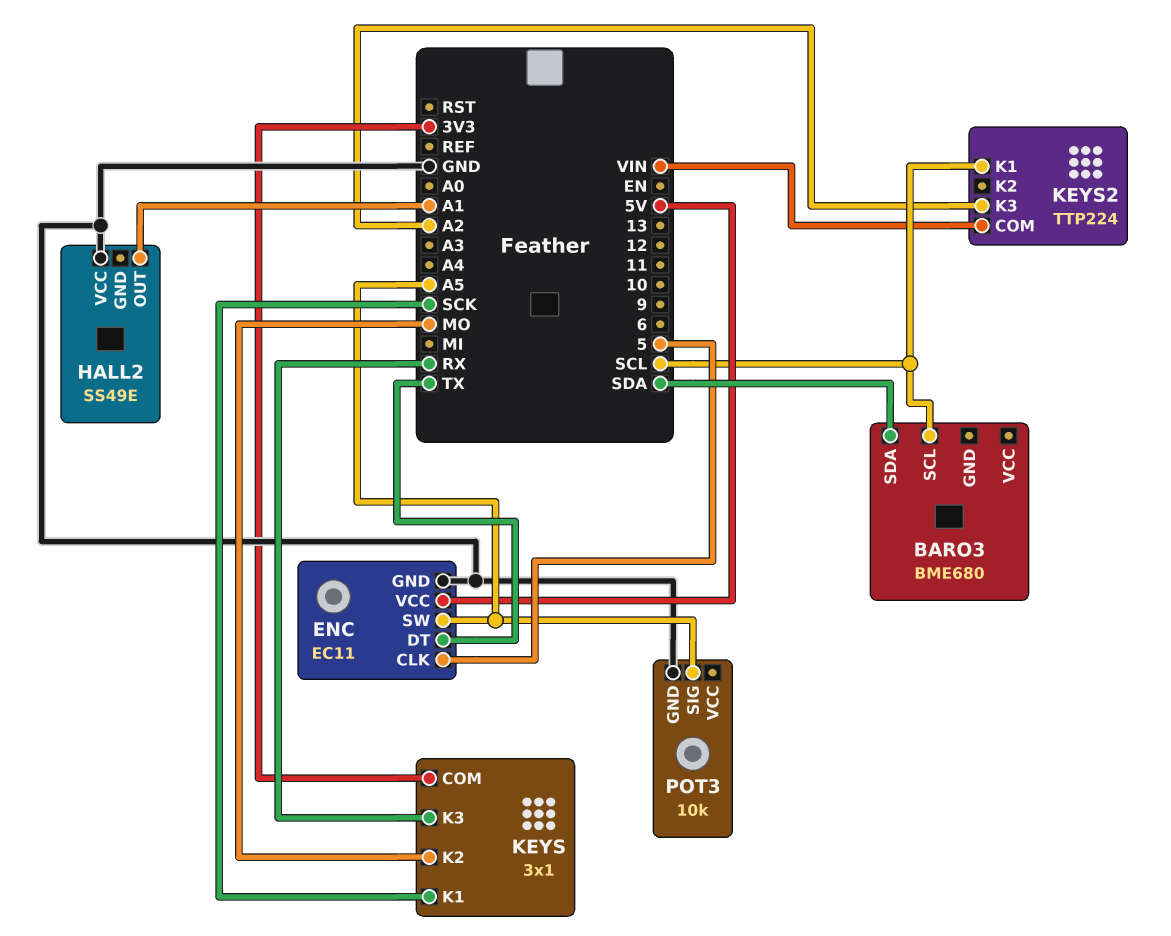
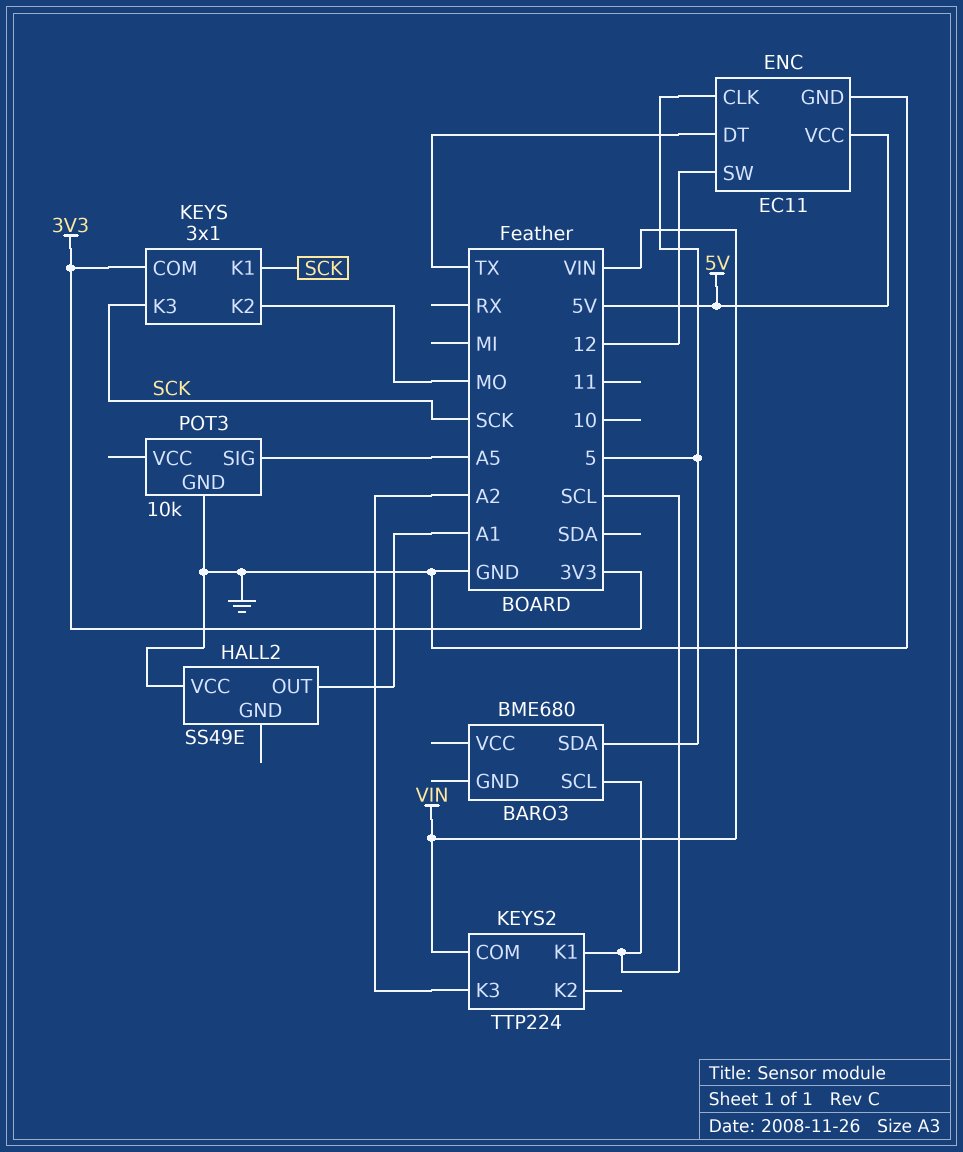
BARO3 pin SDA: SDA -> 5
ENC pin SW: A5 -> 12
KEYS pin K3: RX -> SCK

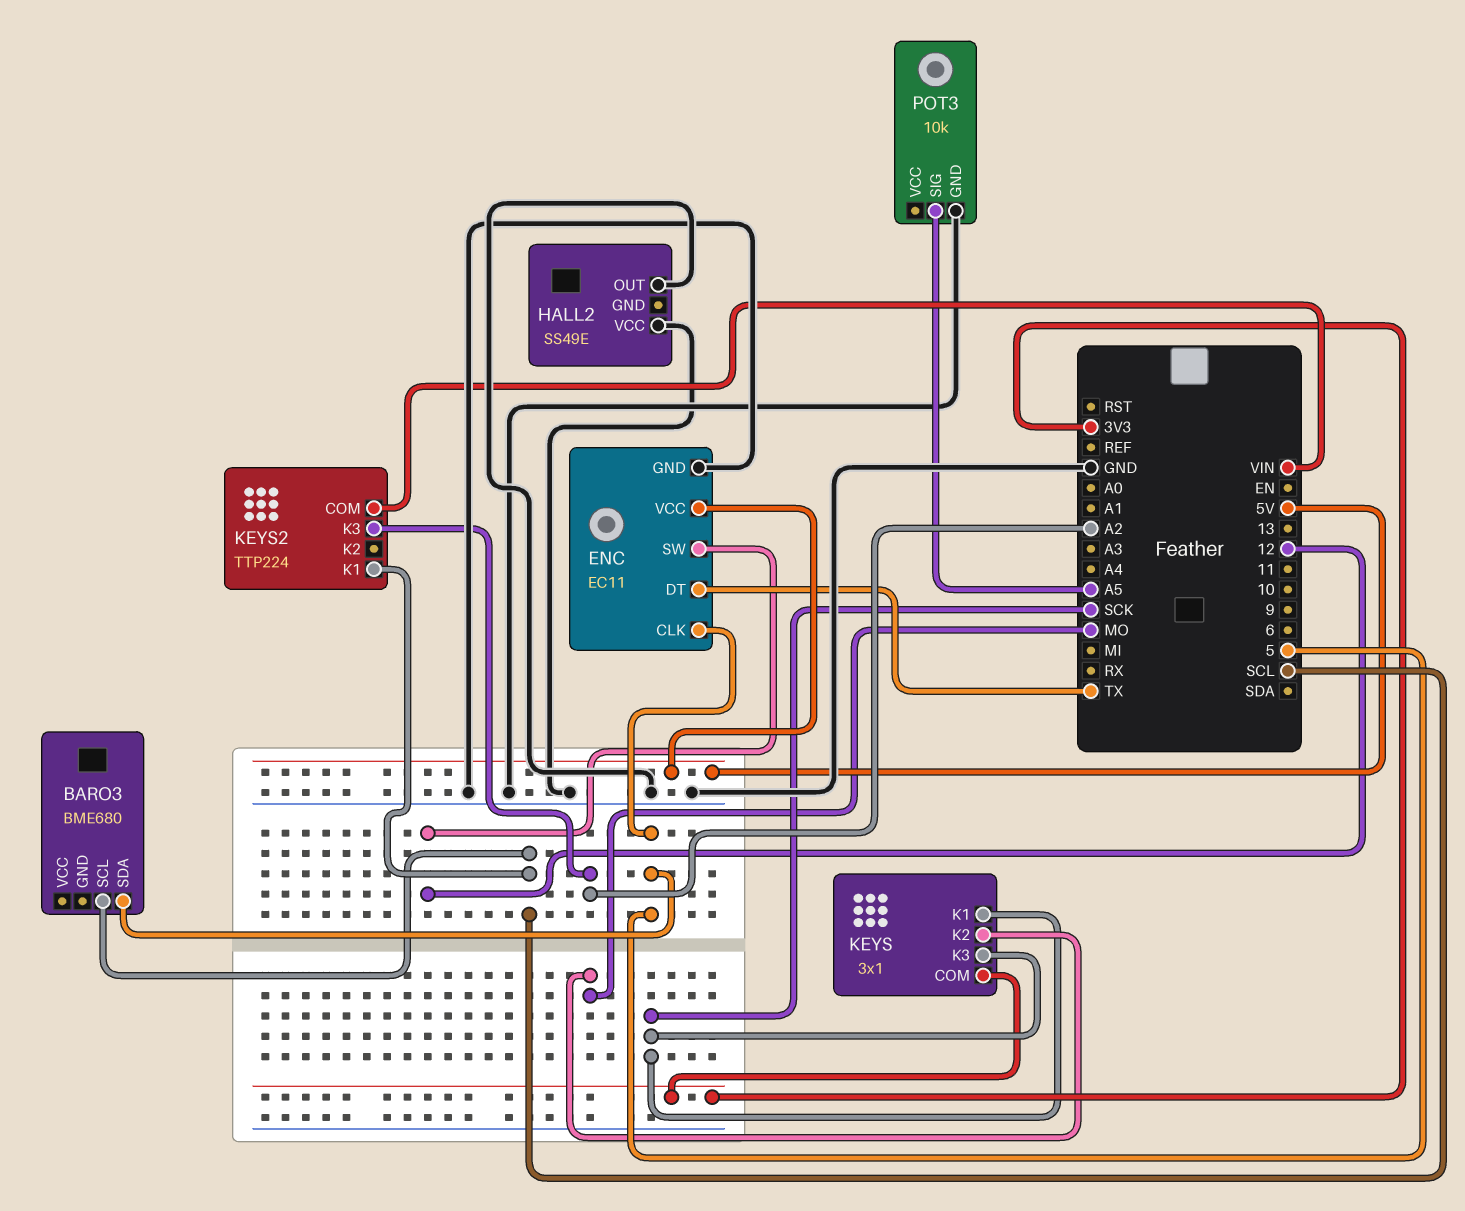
HALL2 pin OUT: A1 -> GND

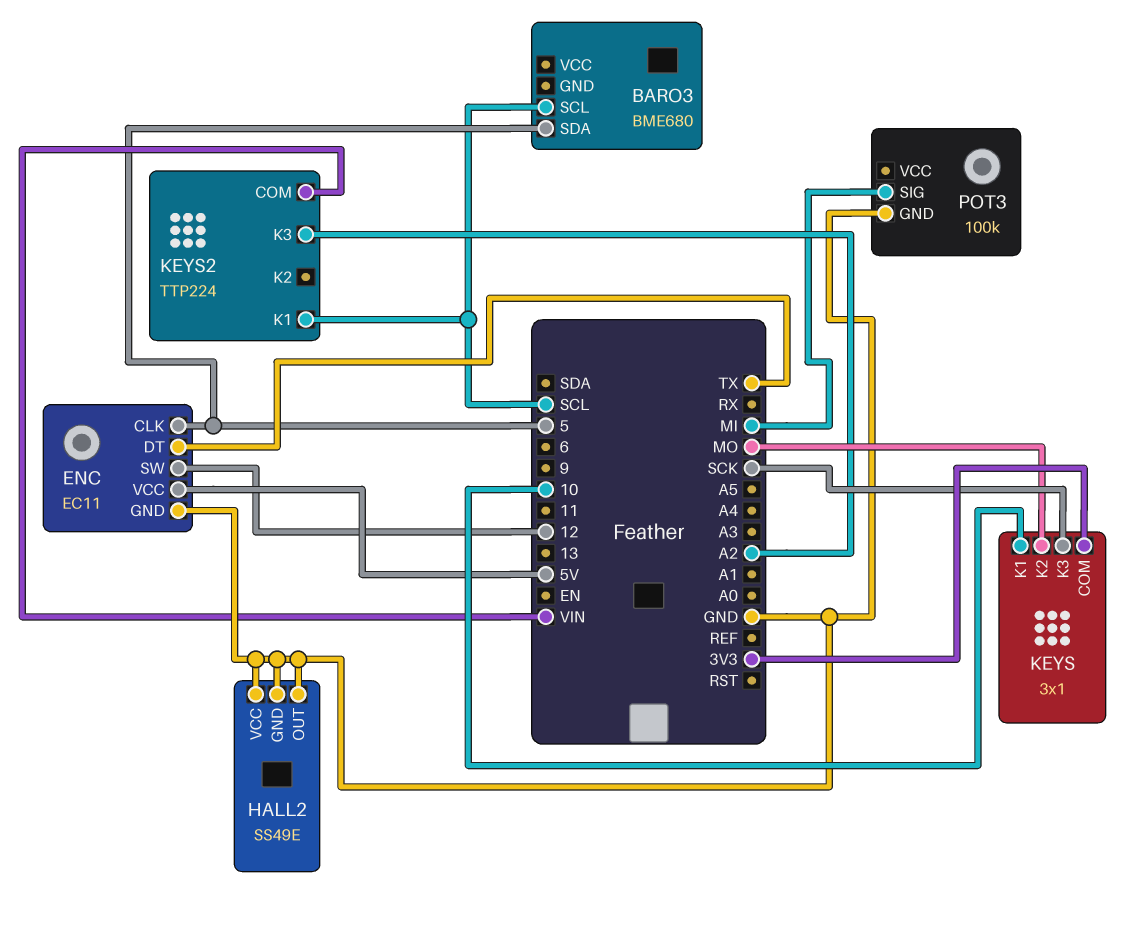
HALL2 pin GND: none -> GND
KEYS pin K1: SCK -> 10
POT3: 10k -> 100k
POT3 pin SIG: A5 -> MI

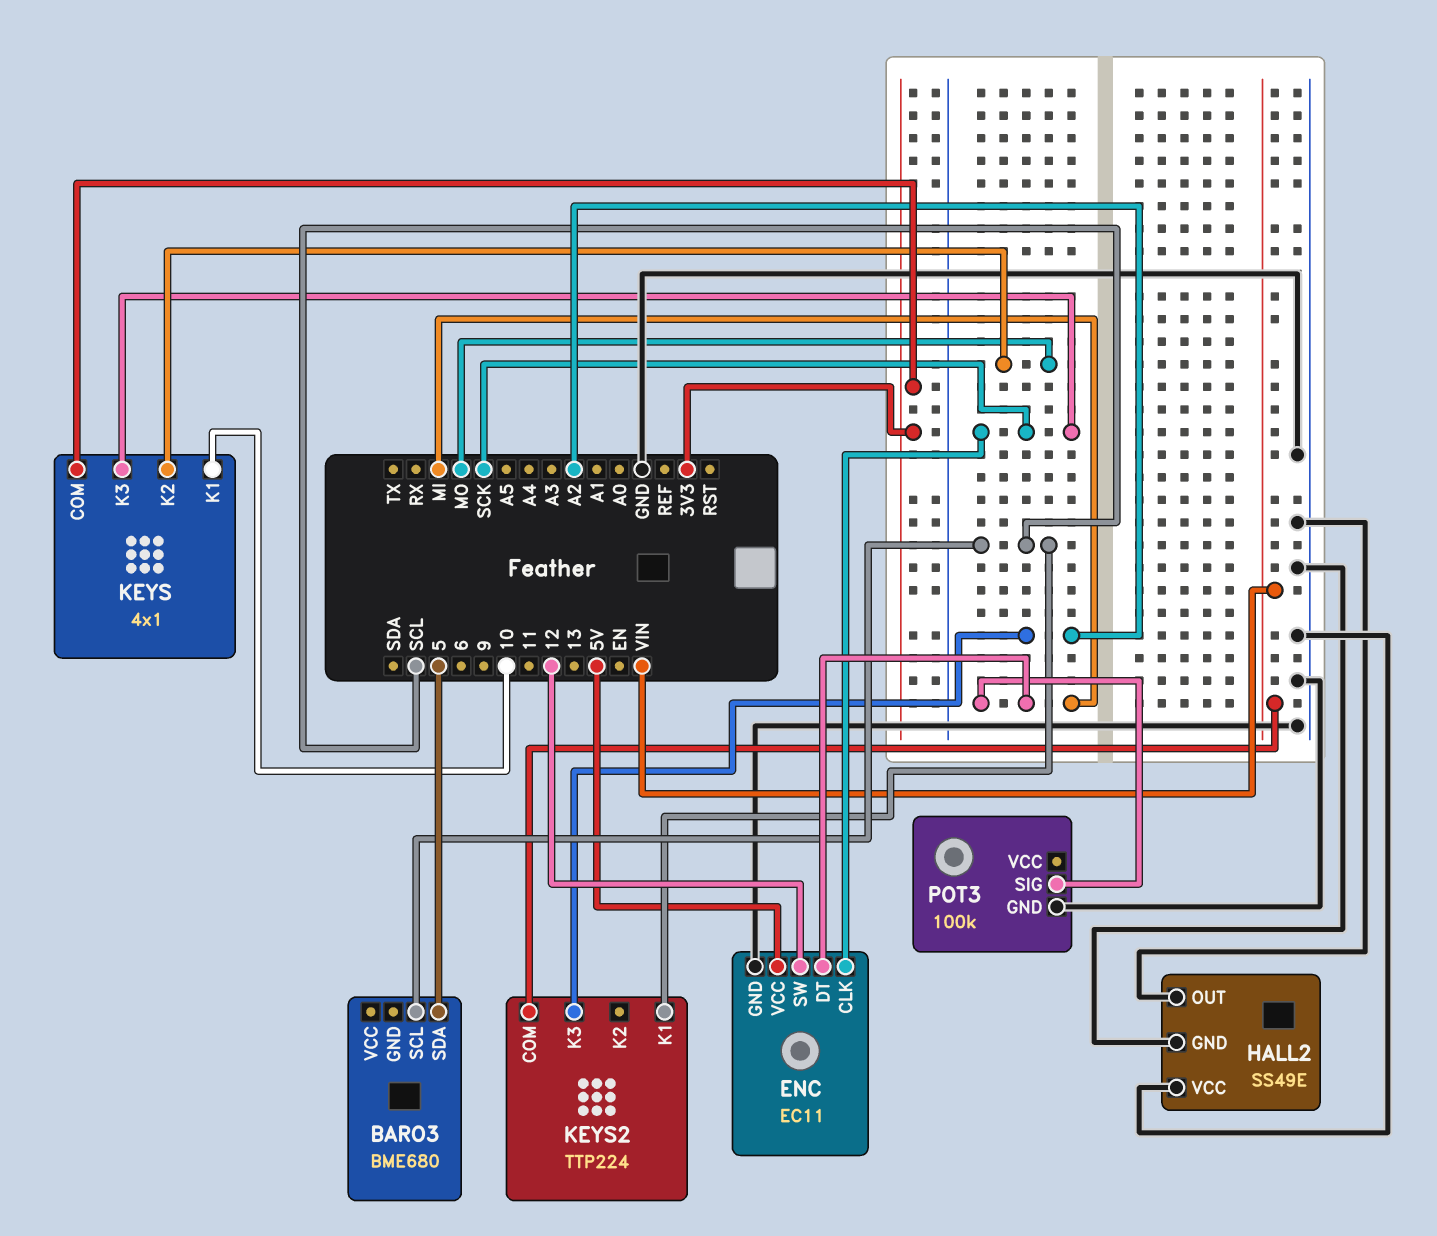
ENC pin CLK: 5 -> SCK
ENC pin DT: TX -> MI
KEYS: 3x1 -> 4x1

